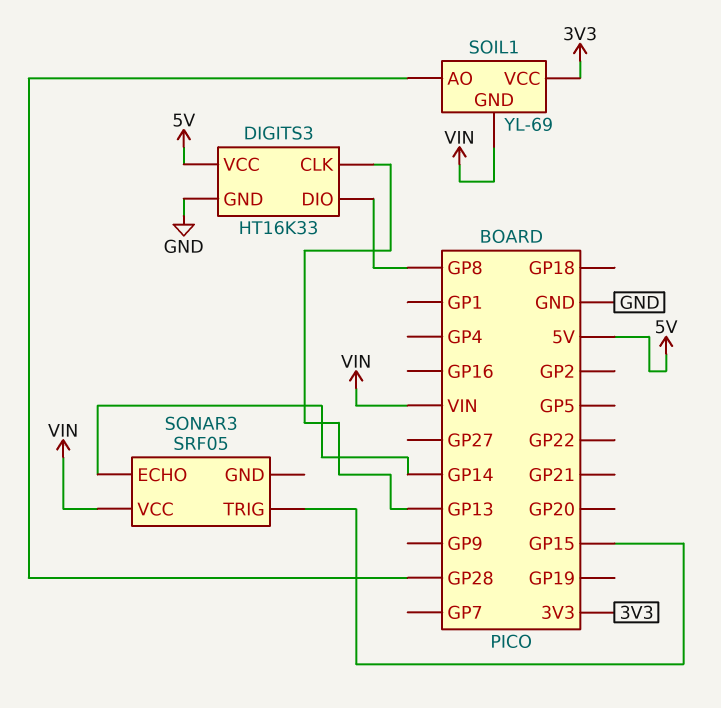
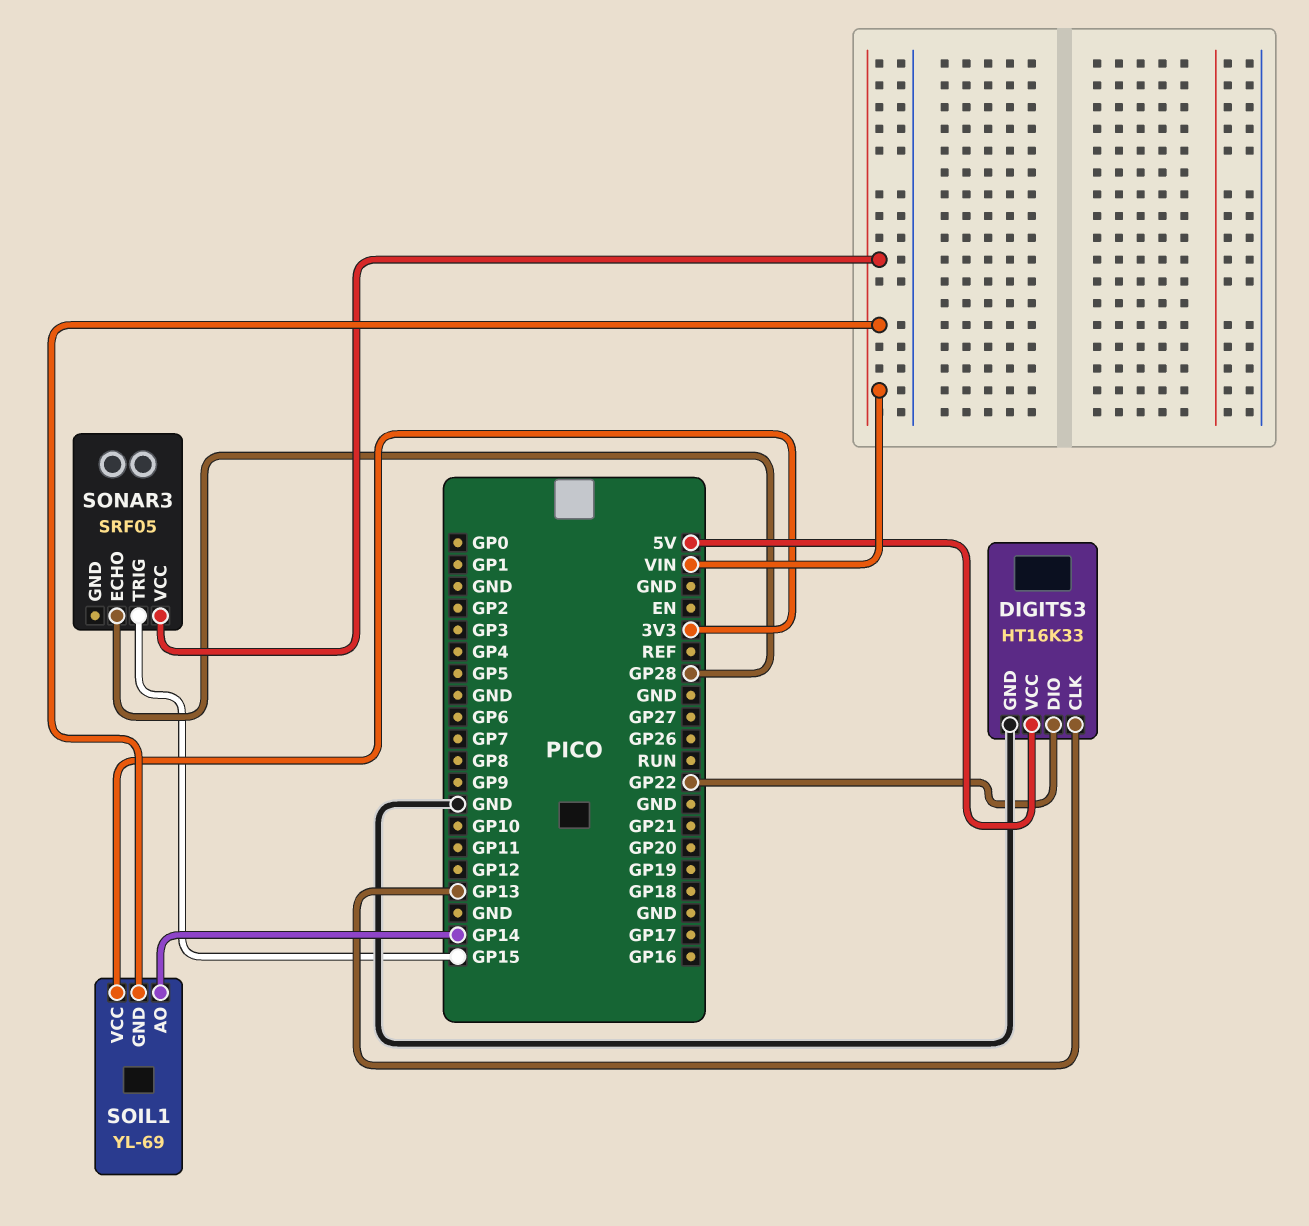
DIGITS3 pin DIO: GP8 -> GP22
SOIL1 pin AO: GP28 -> GP14
SONAR3 pin ECHO: GP14 -> GP28

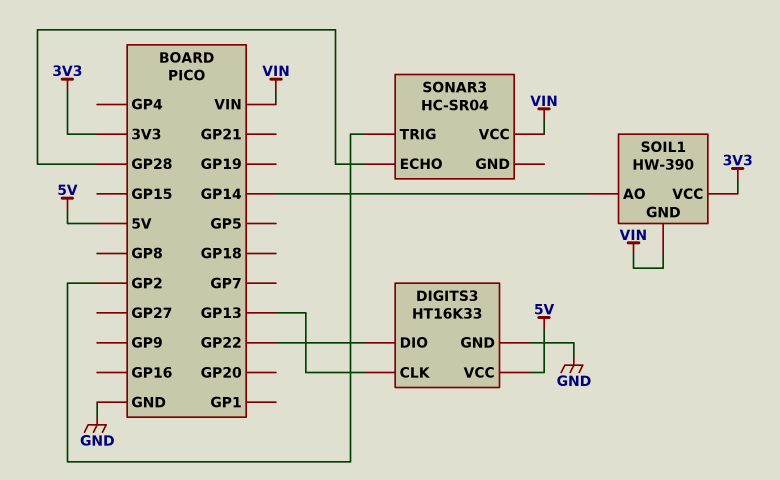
SOIL1: YL-69 -> HW-390
SONAR3: SRF05 -> HC-SR04
SONAR3 pin TRIG: GP15 -> GP2

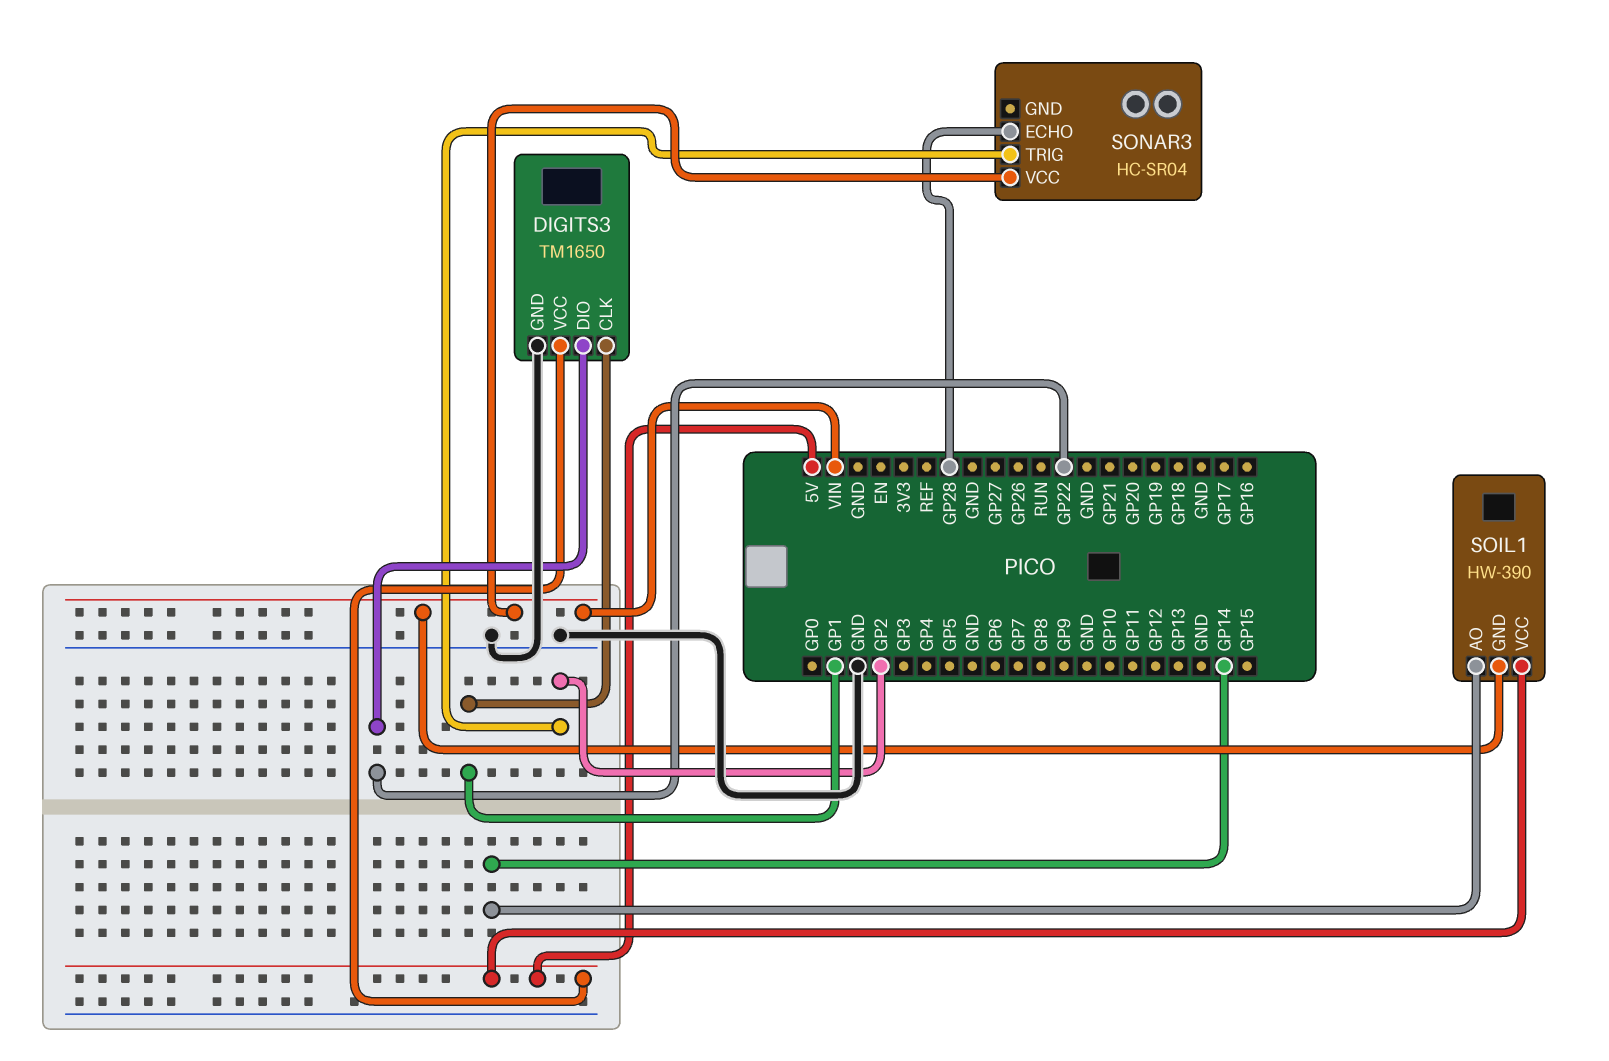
DIGITS3: HT16K33 -> TM1650
DIGITS3 pin CLK: GP13 -> GP1
SOIL1 pin VCC: 3V3 -> 5V

